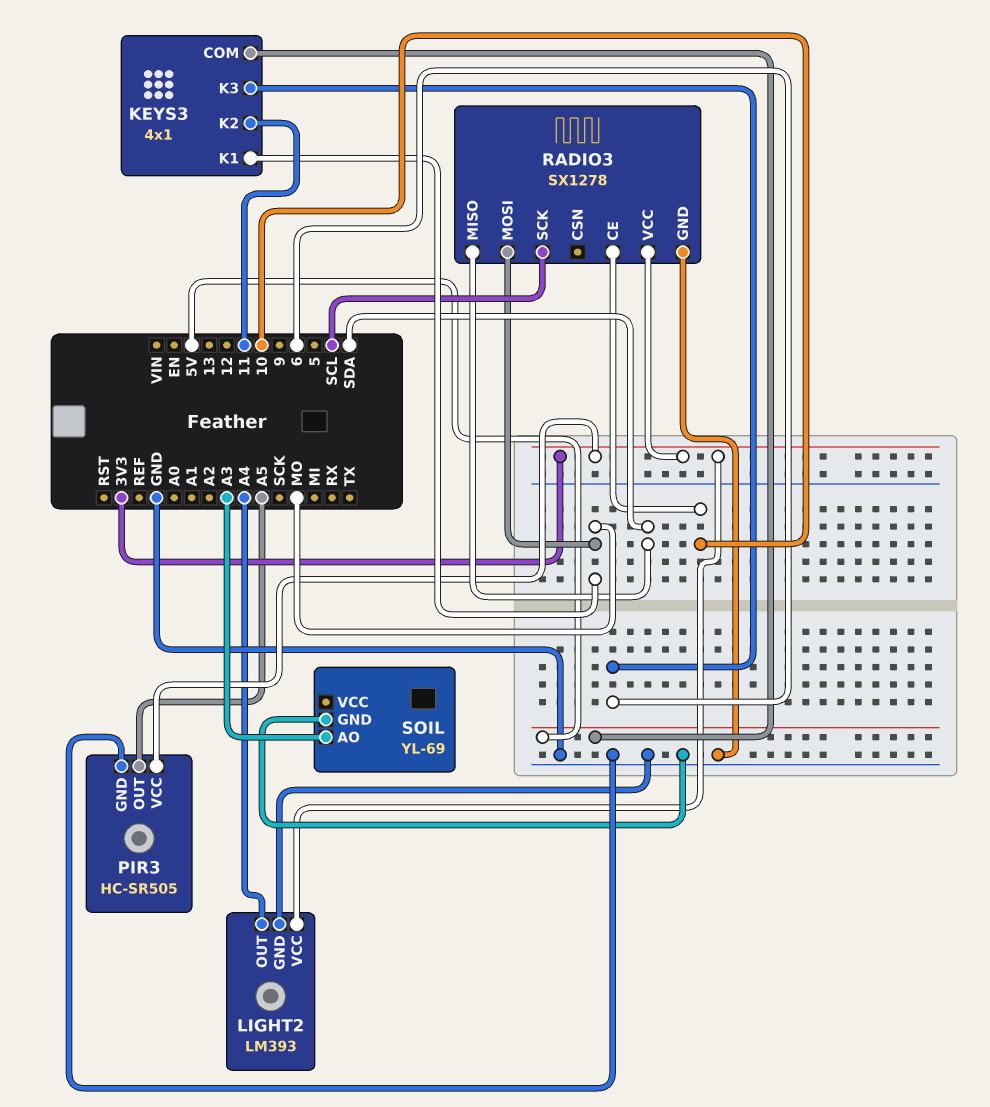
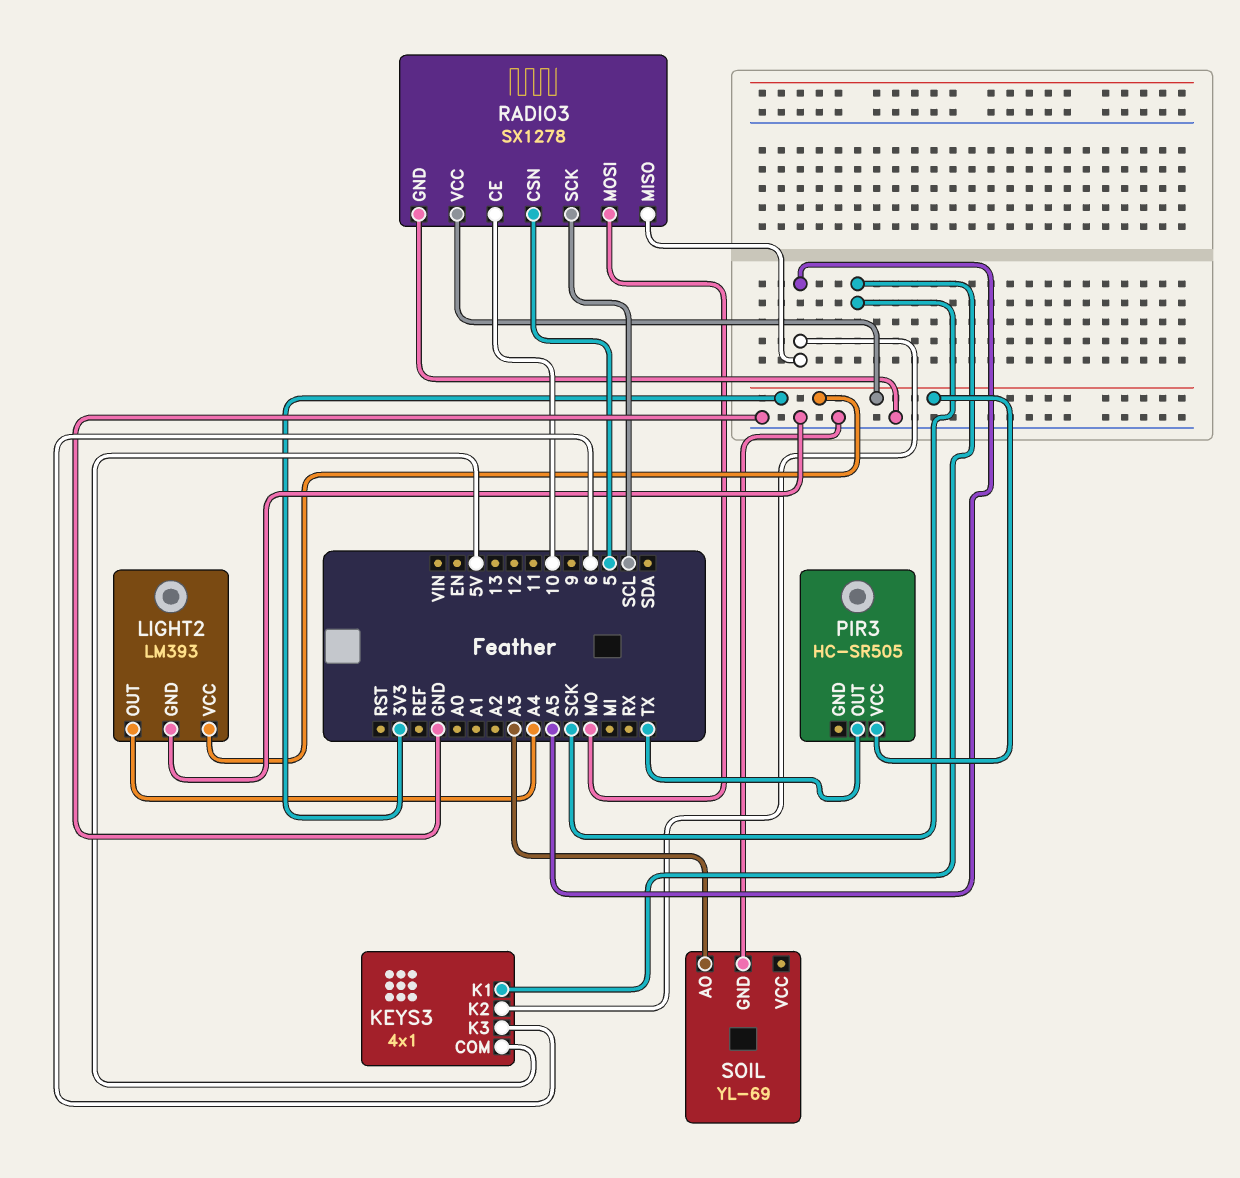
KEYS3 pin K1: MO -> SCK
KEYS3 pin K2: 11 -> A5
PIR3 pin GND: GND -> none
PIR3 pin OUT: A5 -> TX
RADIO3 pin CSN: none -> 5
RADIO3 pin MISO: SDA -> A5

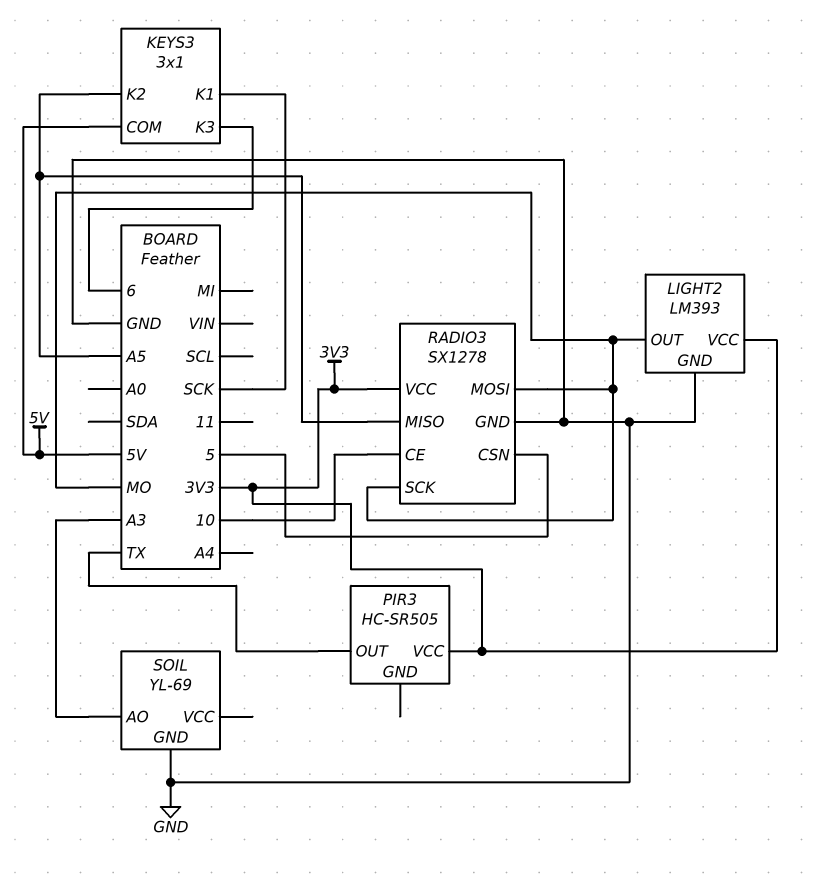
KEYS3: 4x1 -> 3x1
LIGHT2 pin OUT: A4 -> MO
RADIO3 pin SCK: SCL -> MO

